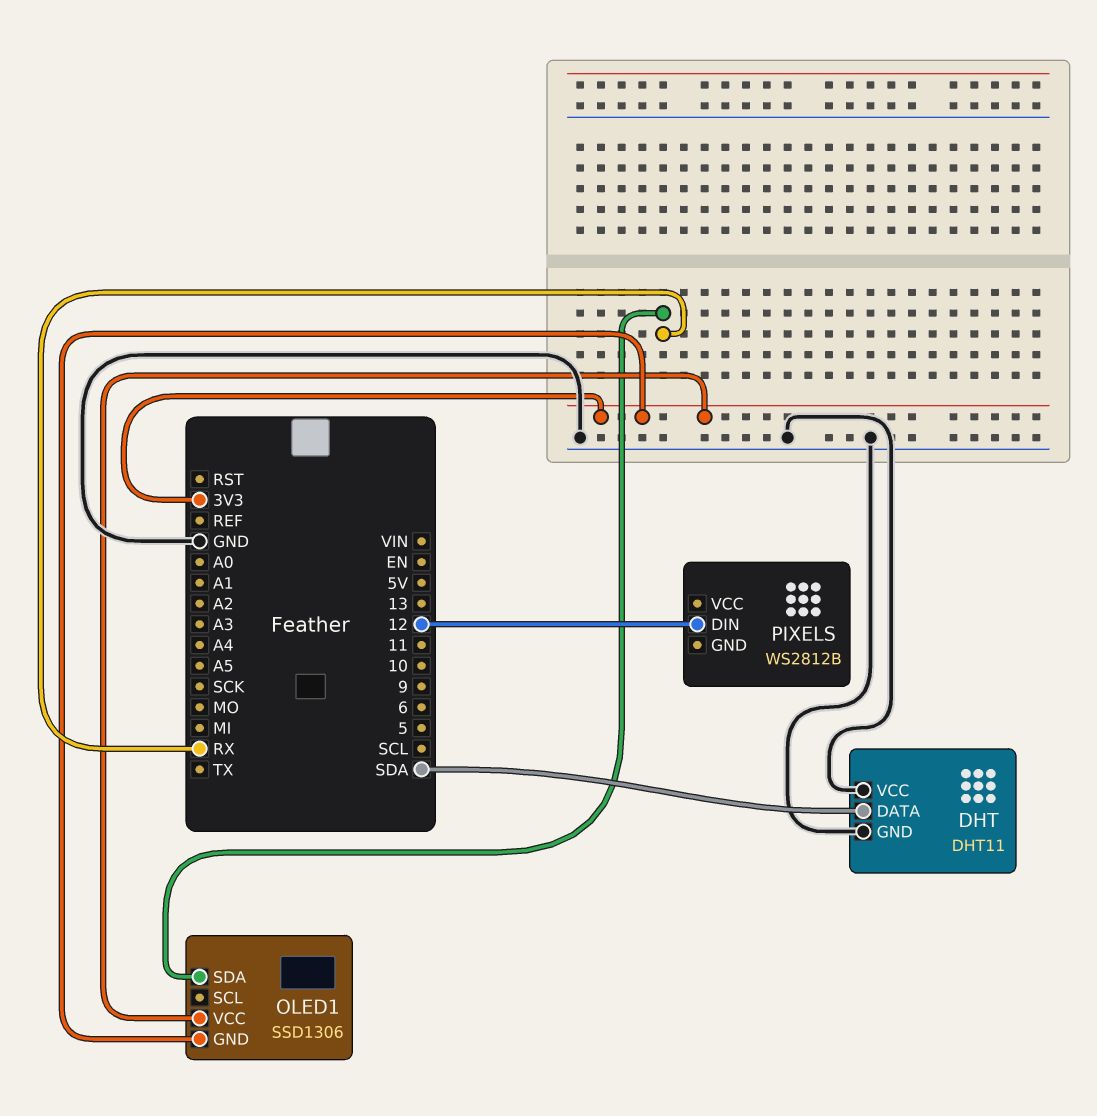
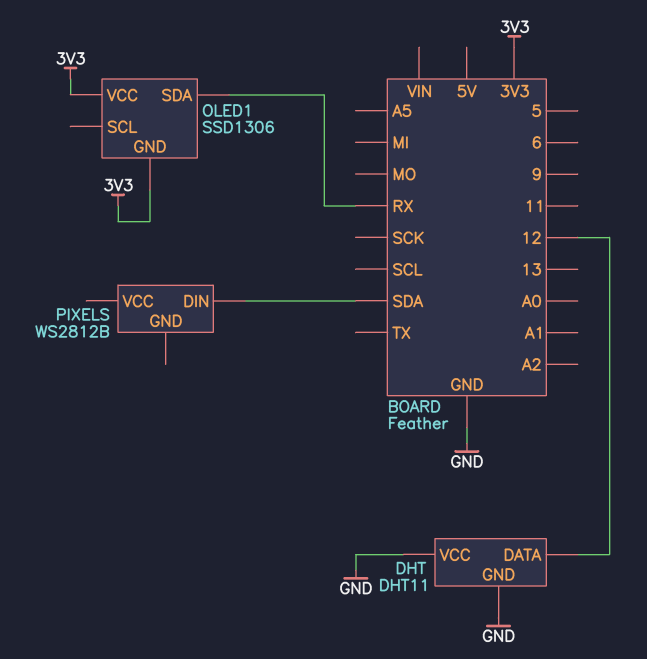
DHT pin DATA: SDA -> 12
PIXELS pin DIN: 12 -> SDA

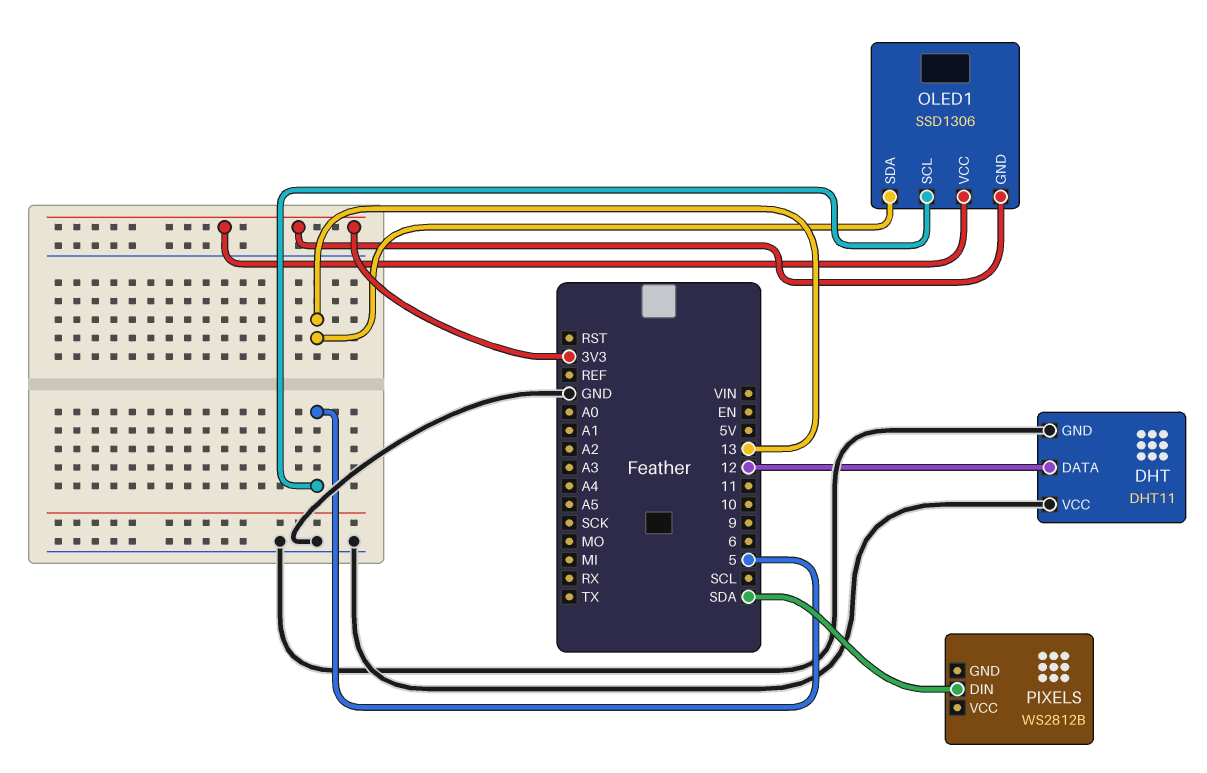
OLED1 pin SCL: none -> 5
OLED1 pin SDA: RX -> 13

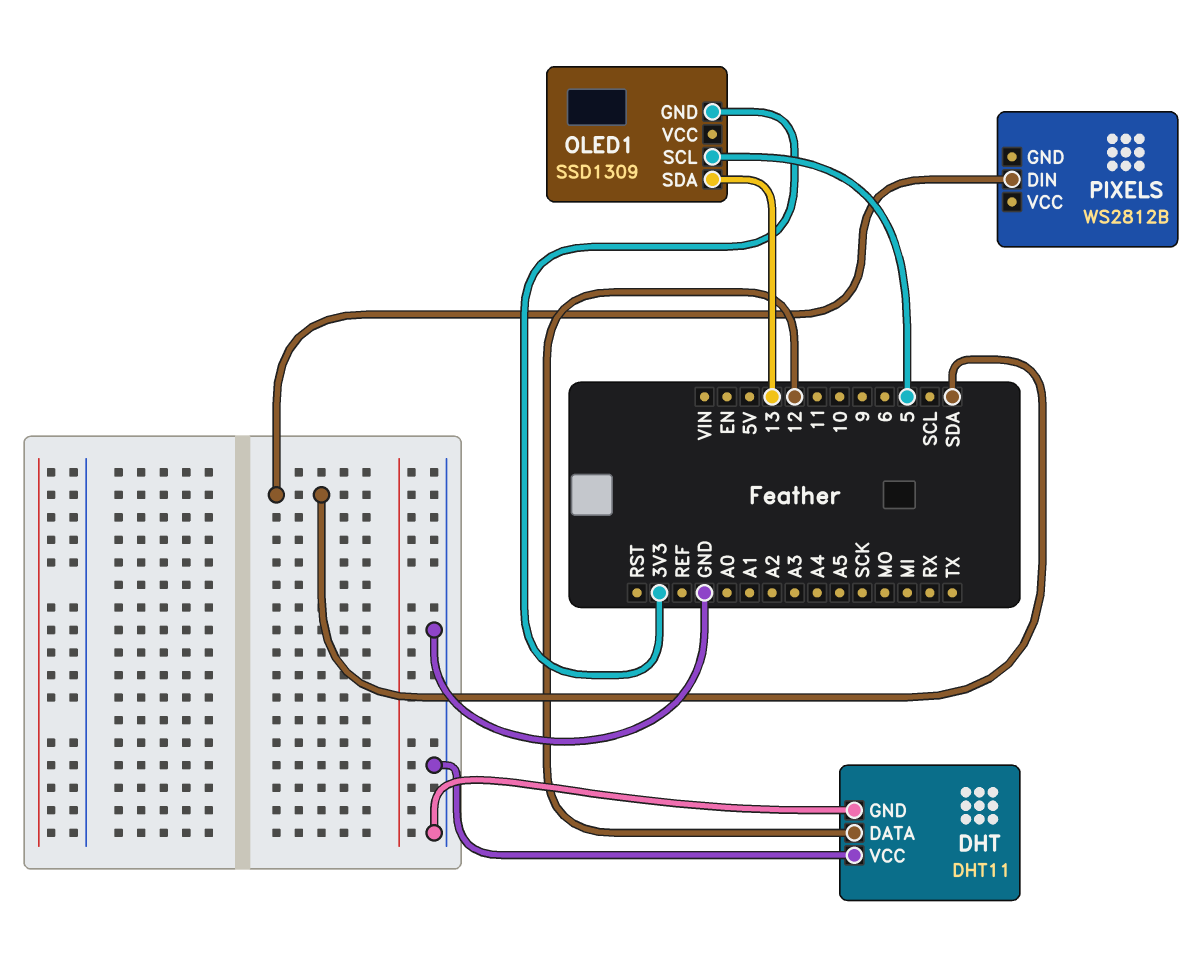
OLED1: SSD1306 -> SSD1309
OLED1 pin VCC: 3V3 -> none

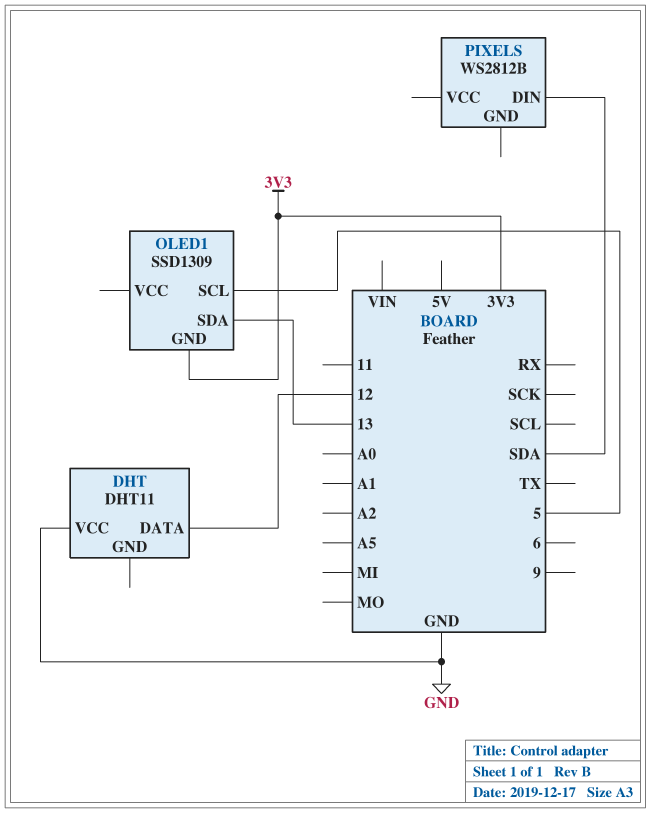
DHT pin GND: GND -> none

